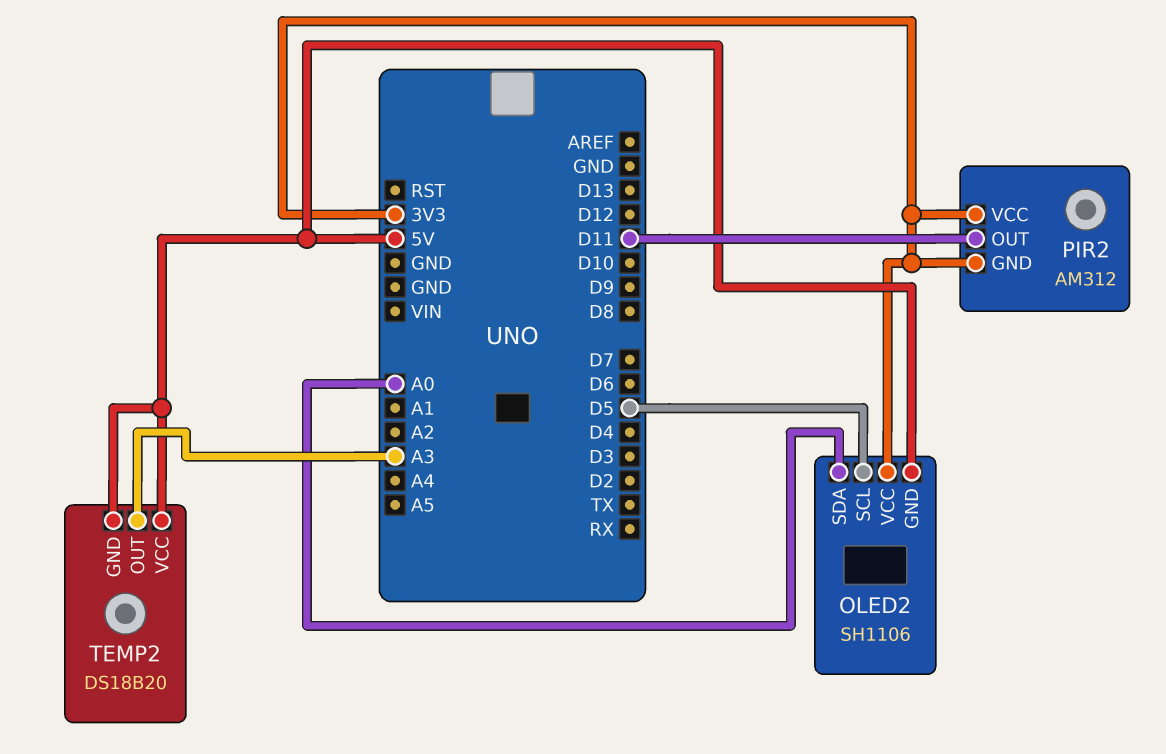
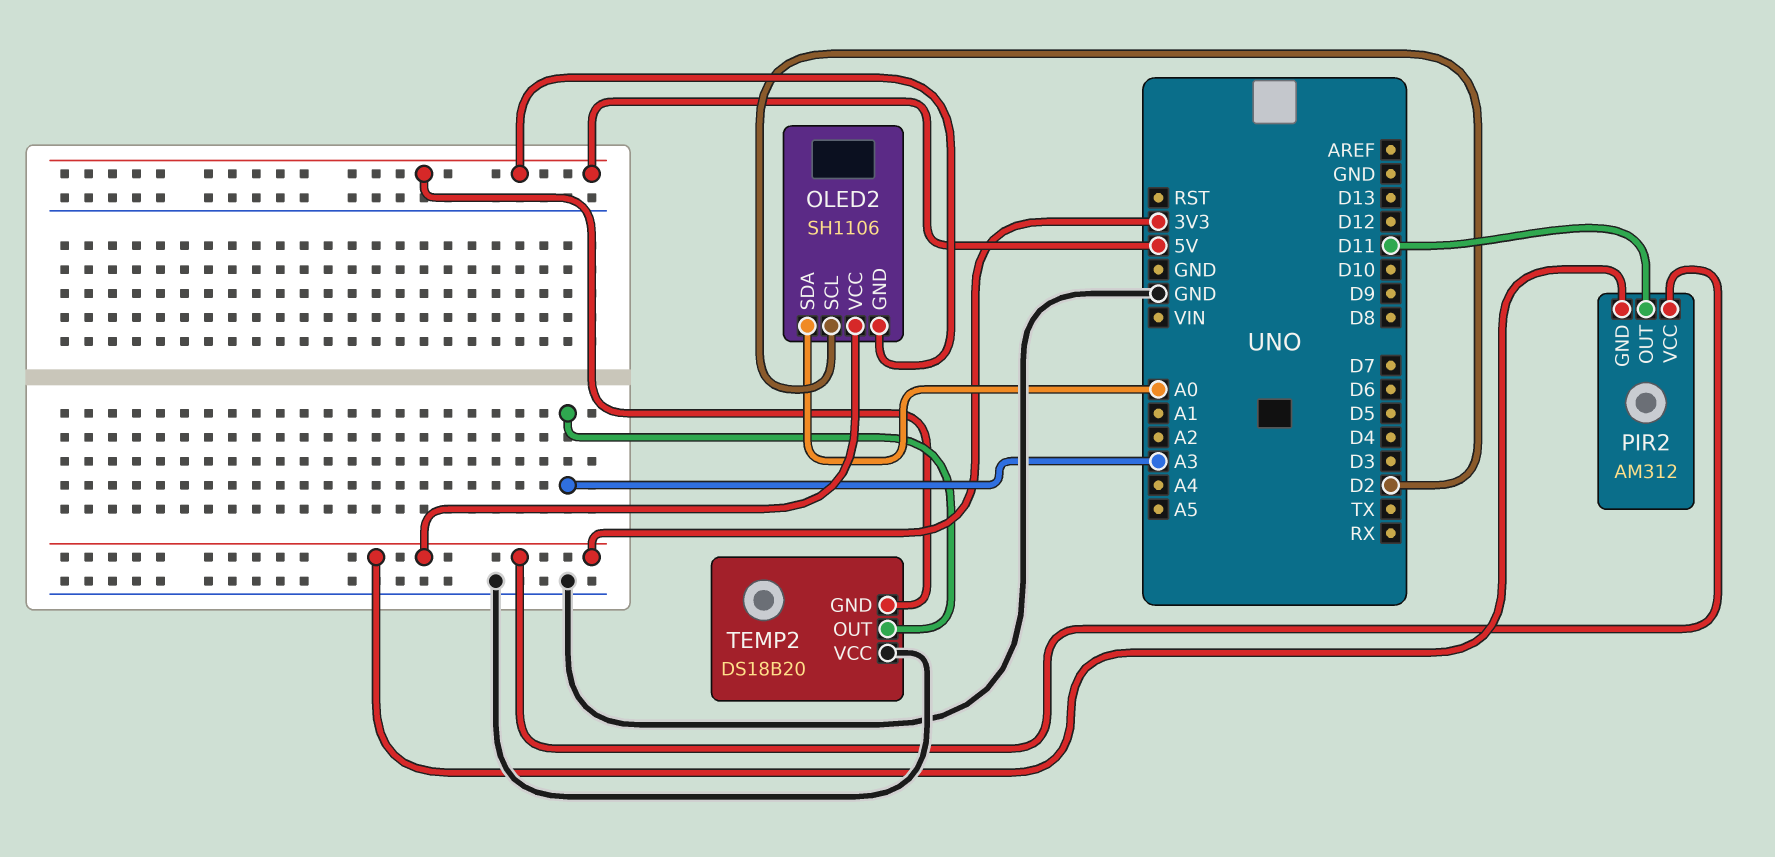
OLED2 pin SCL: D5 -> D2
TEMP2 pin VCC: 5V -> GND

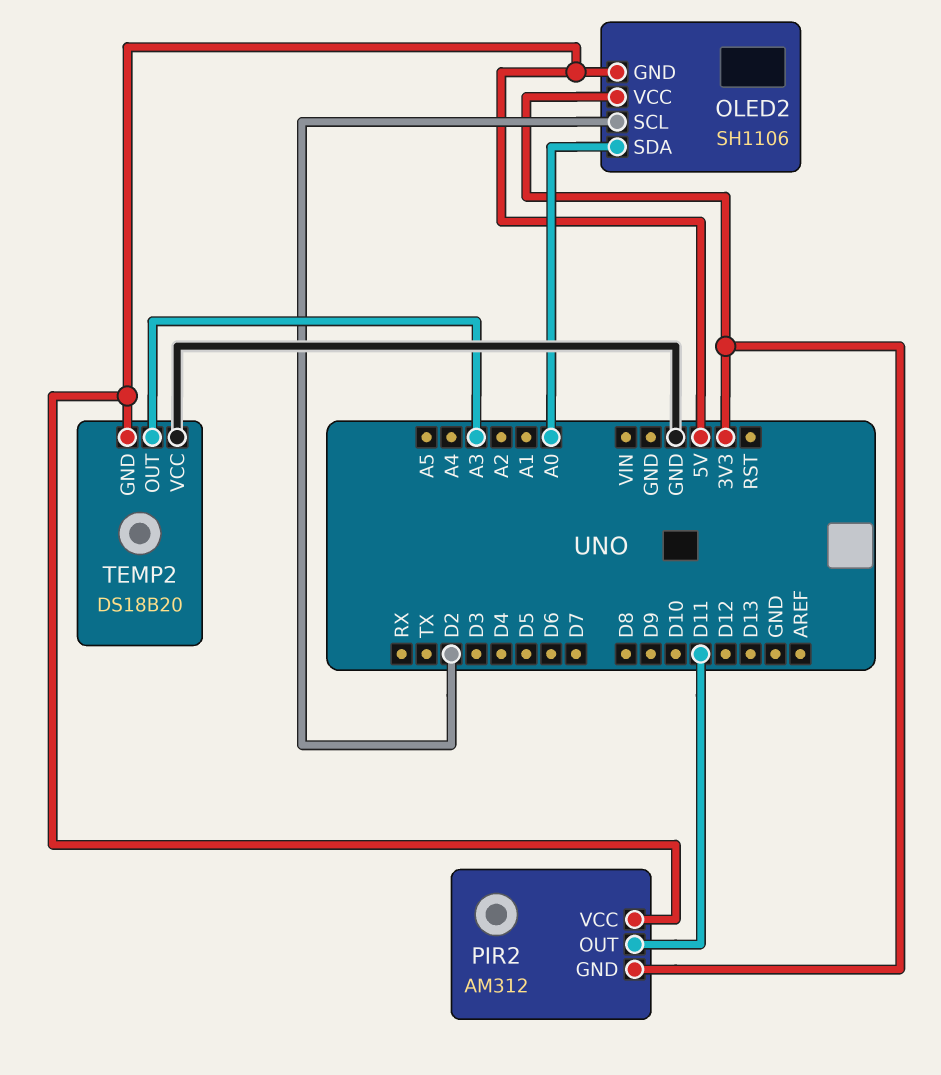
PIR2 pin VCC: 3V3 -> 5V

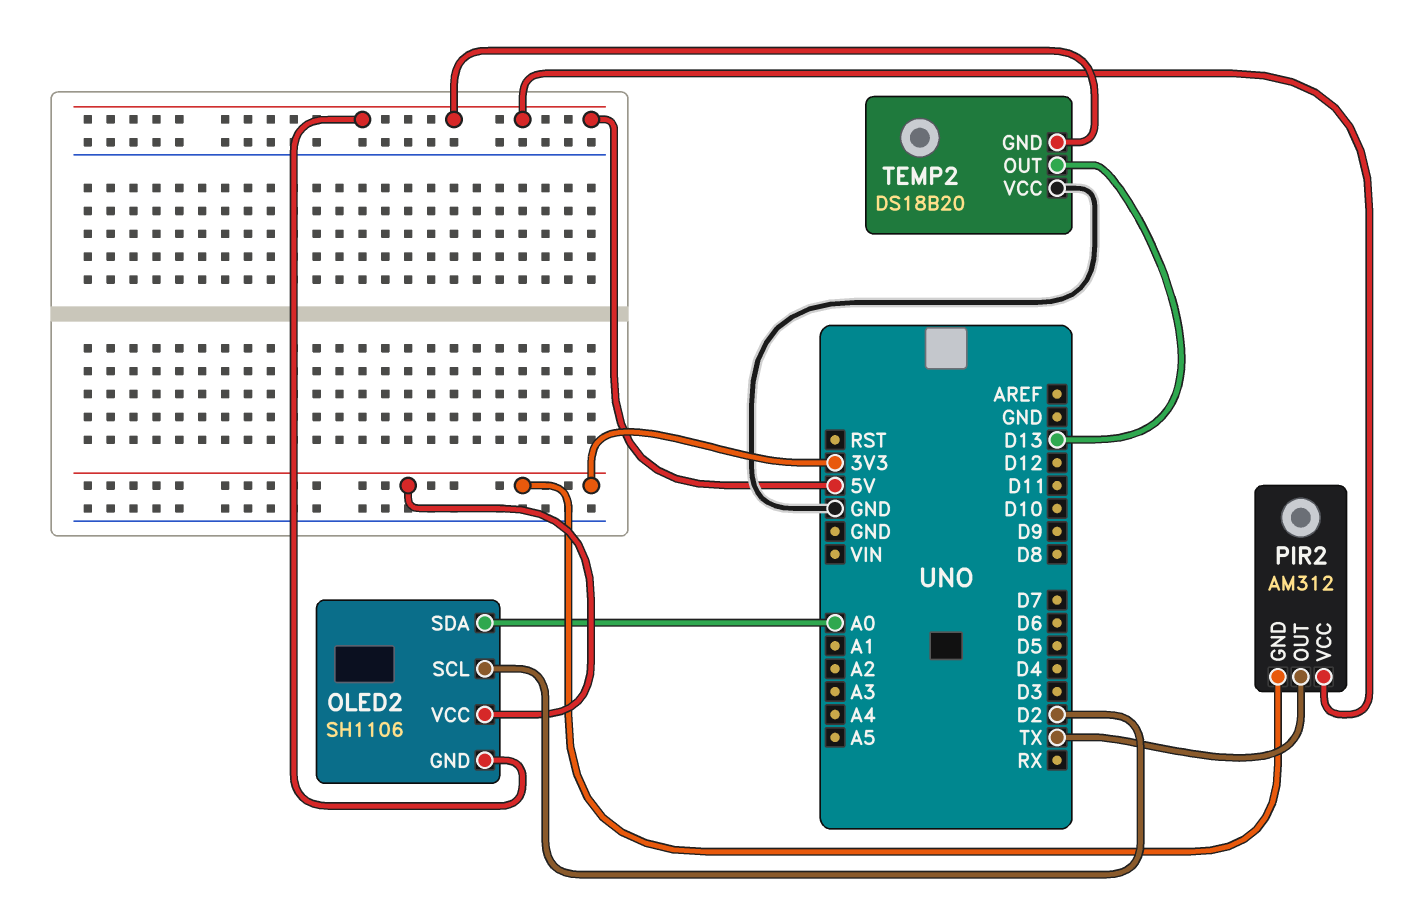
PIR2 pin OUT: D11 -> TX
TEMP2 pin OUT: A3 -> D13

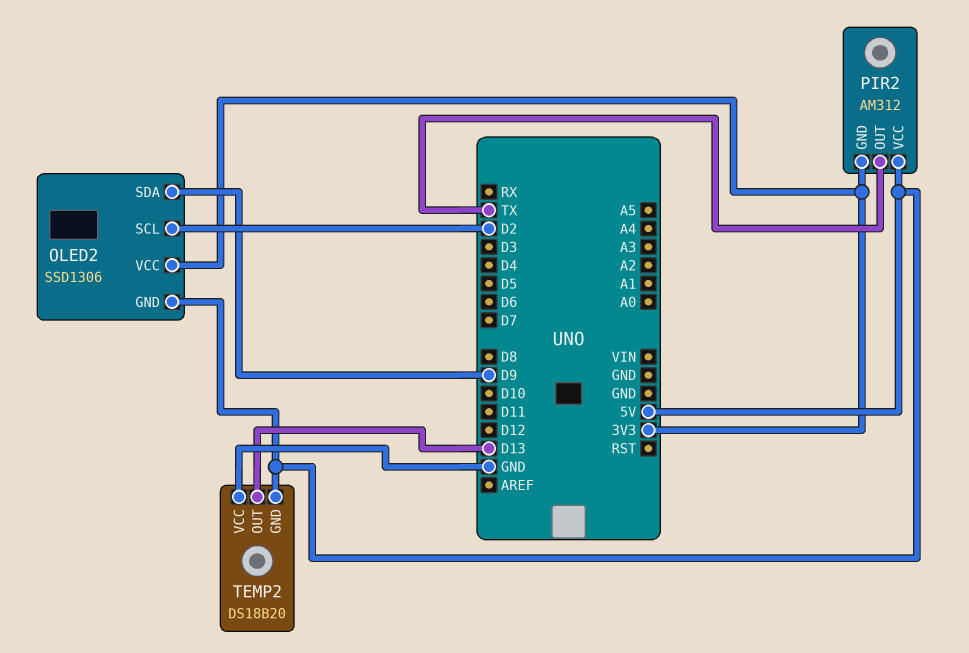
OLED2: SH1106 -> SSD1306
OLED2 pin SDA: A0 -> D9

